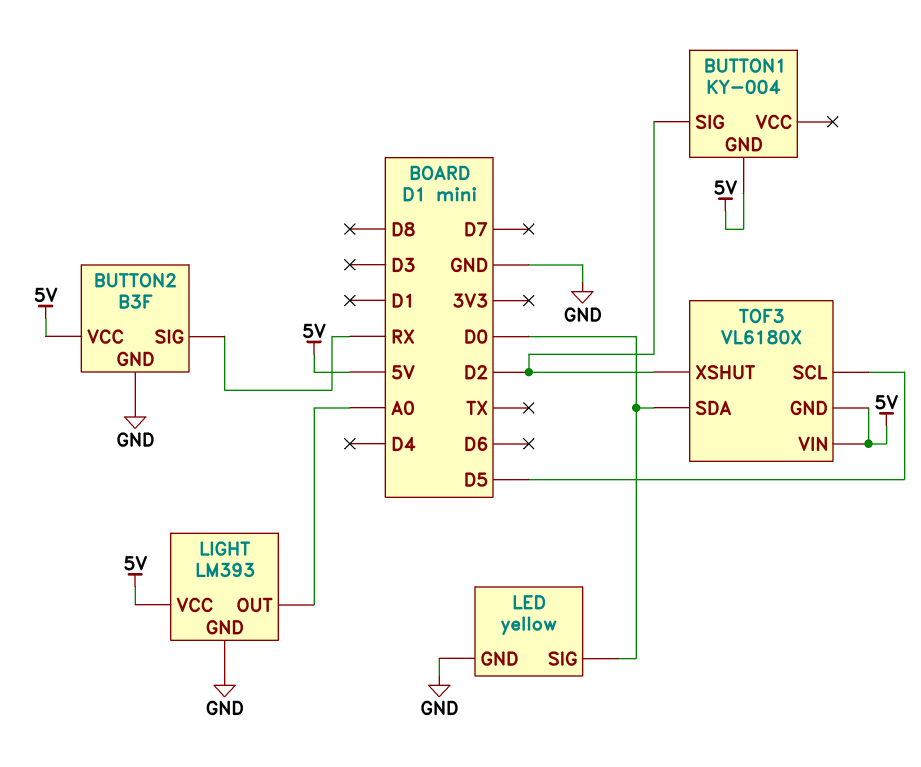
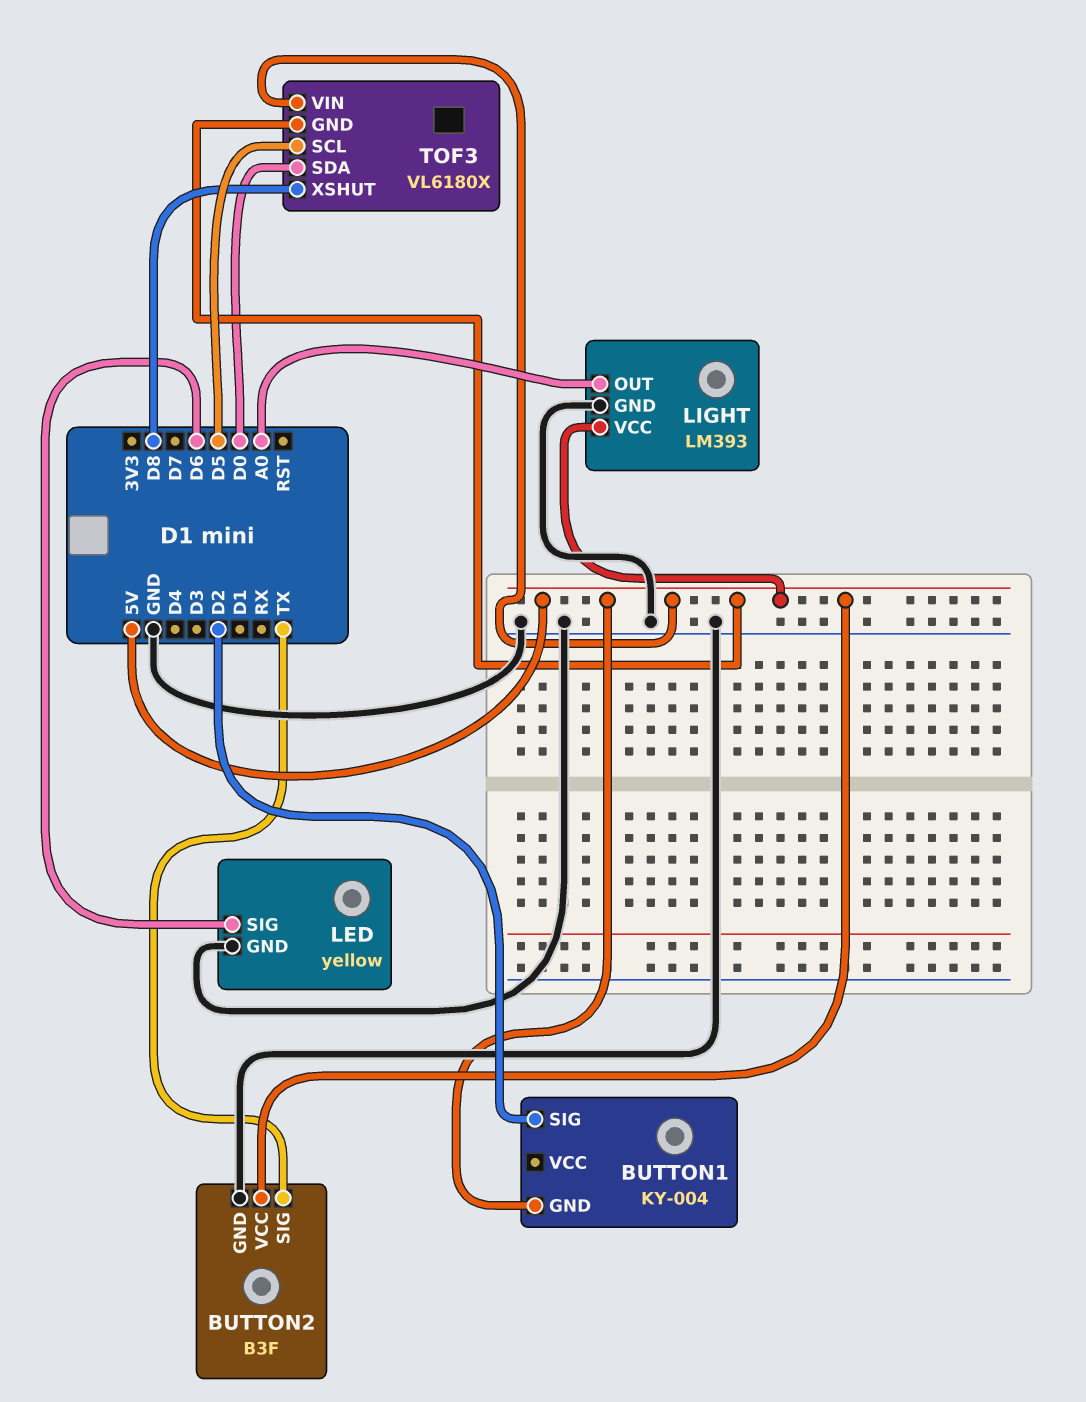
BUTTON2 pin SIG: RX -> TX
LED pin SIG: D0 -> D6
TOF3 pin XSHUT: D2 -> D8

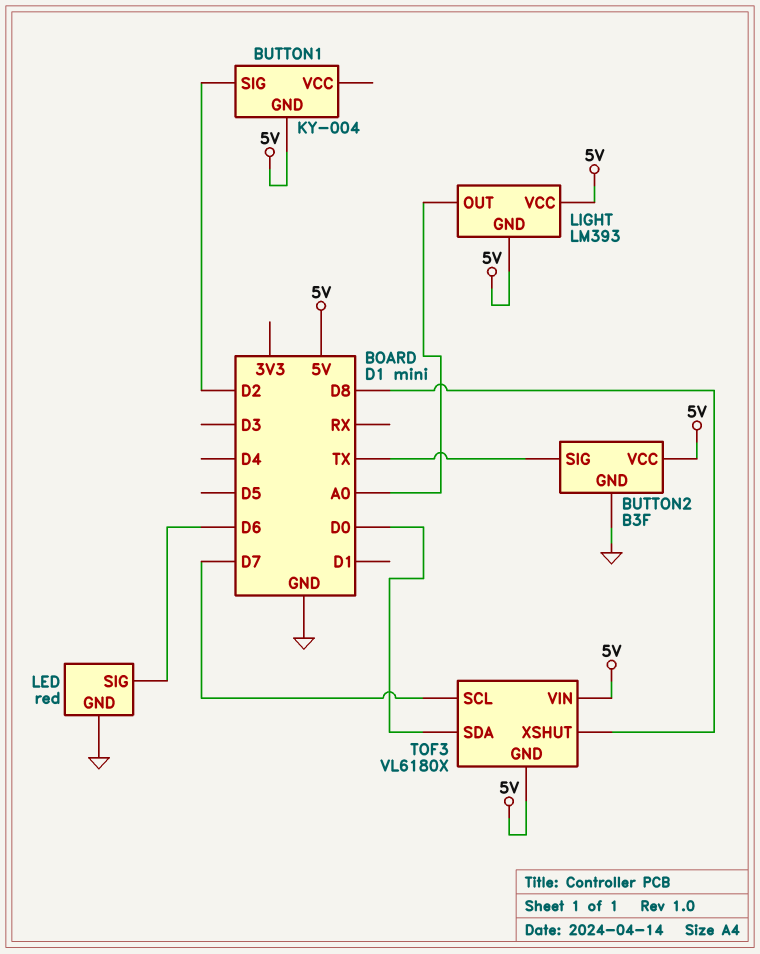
LED: yellow -> red
LIGHT pin GND: GND -> 5V
TOF3 pin SCL: D5 -> D7

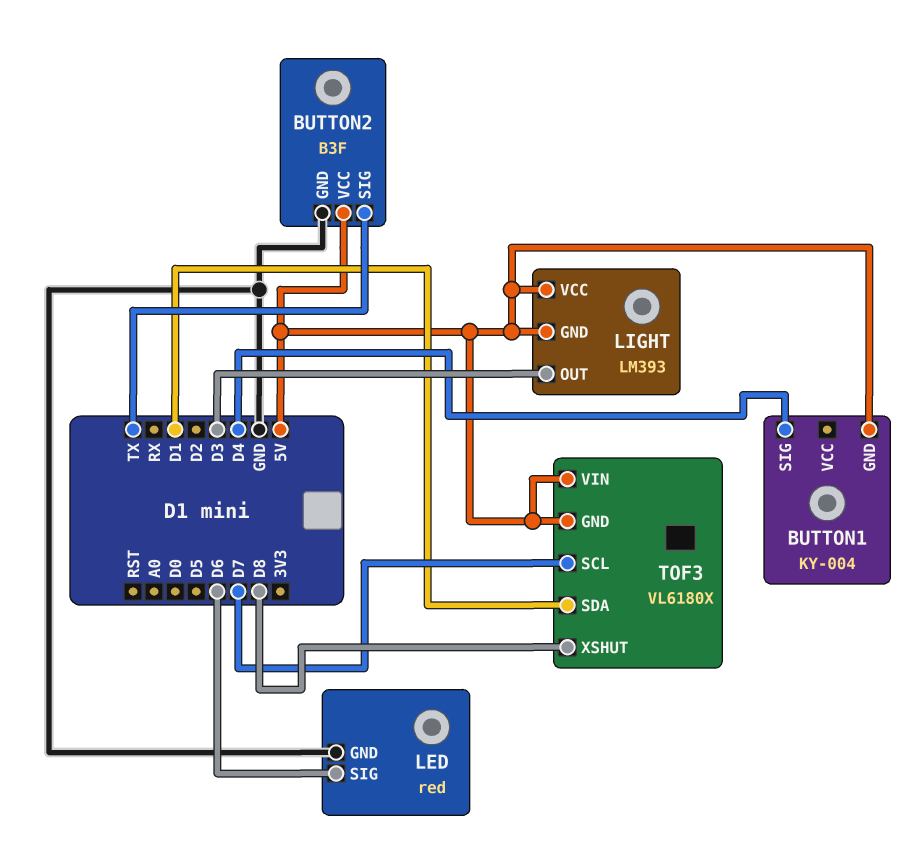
BUTTON1 pin SIG: D2 -> D4
LIGHT pin OUT: A0 -> D3
TOF3 pin SDA: D0 -> D1

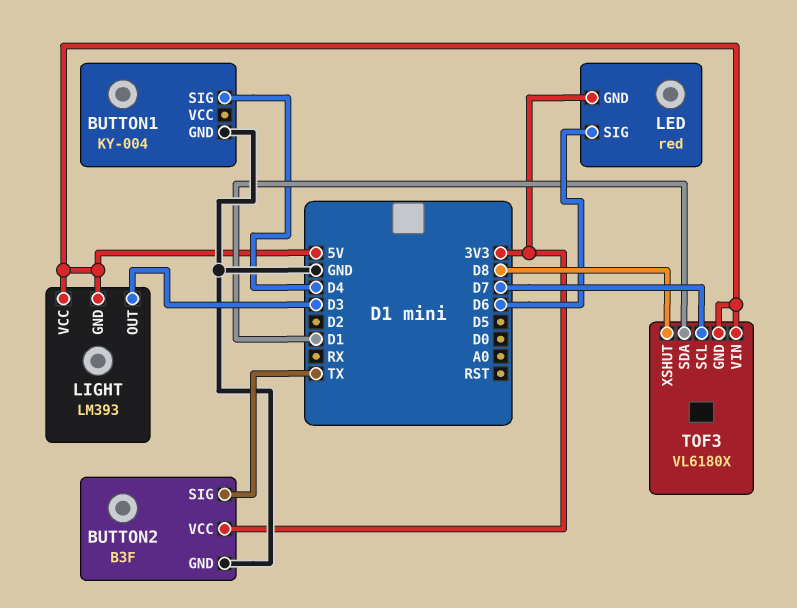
BUTTON1 pin GND: 5V -> GND
BUTTON2 pin VCC: 5V -> 3V3
LED pin GND: GND -> 3V3

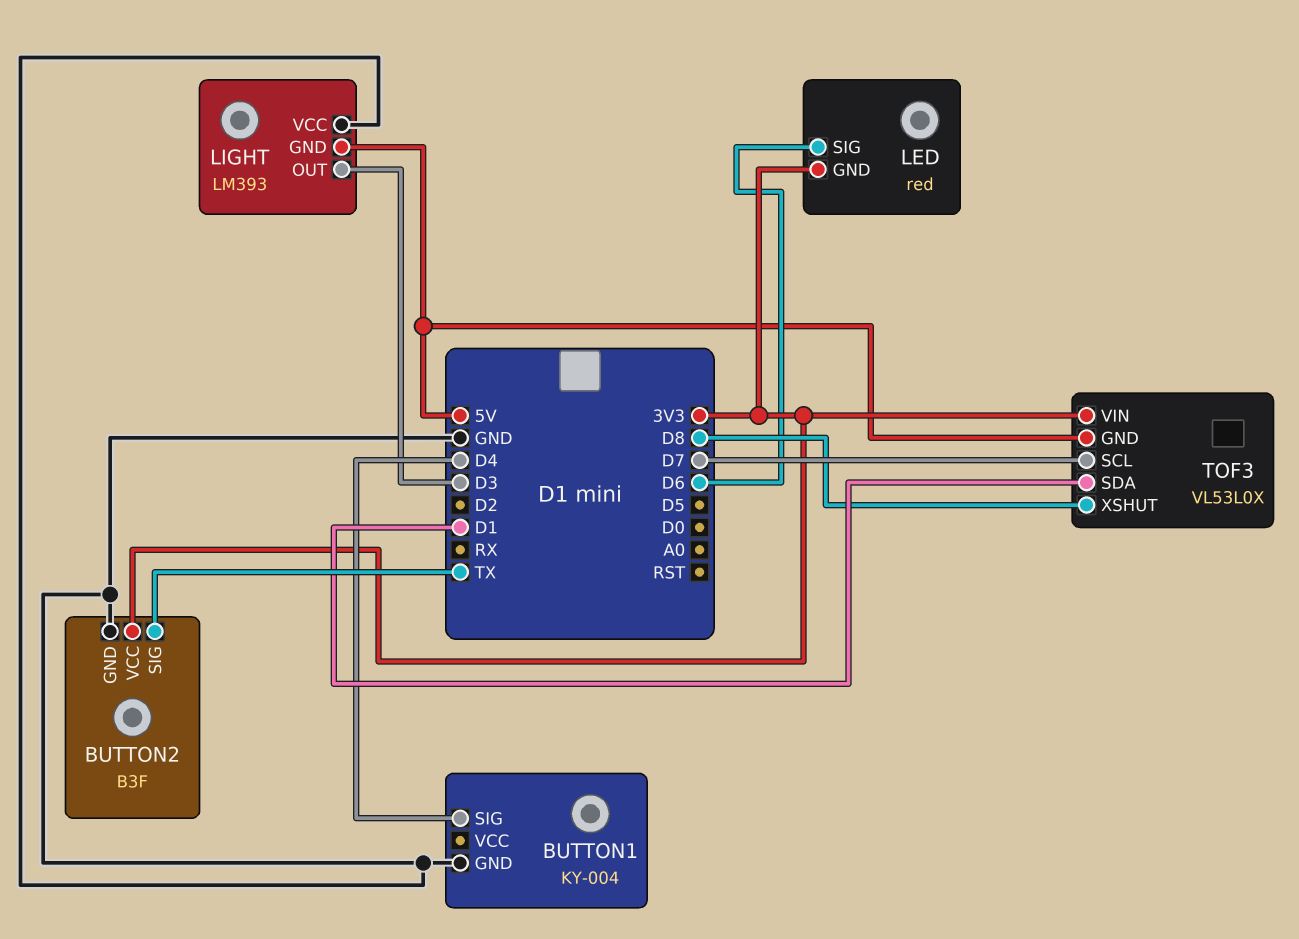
LIGHT pin VCC: 5V -> GND
TOF3: VL6180X -> VL53L0X
TOF3 pin VIN: 5V -> 3V3

